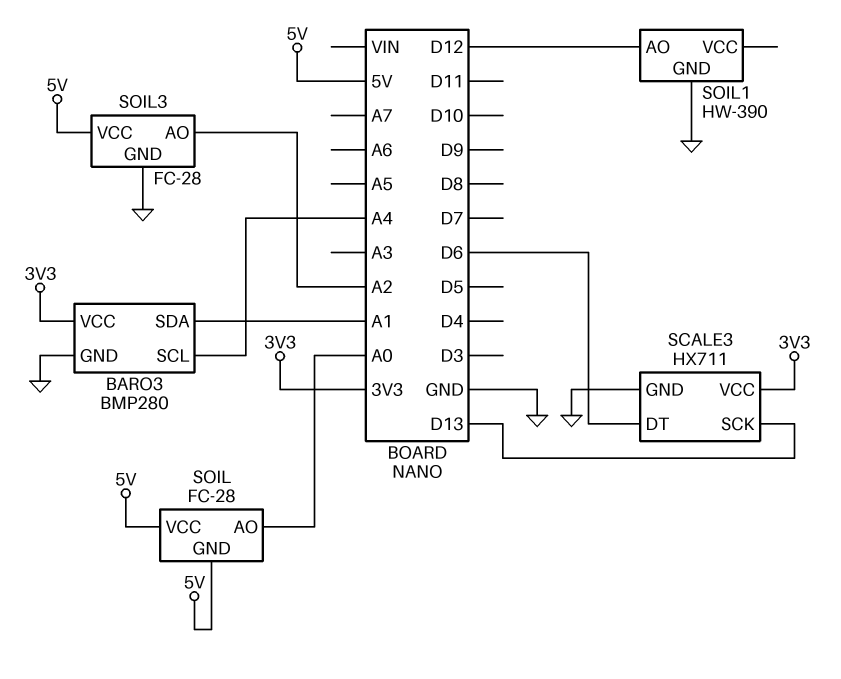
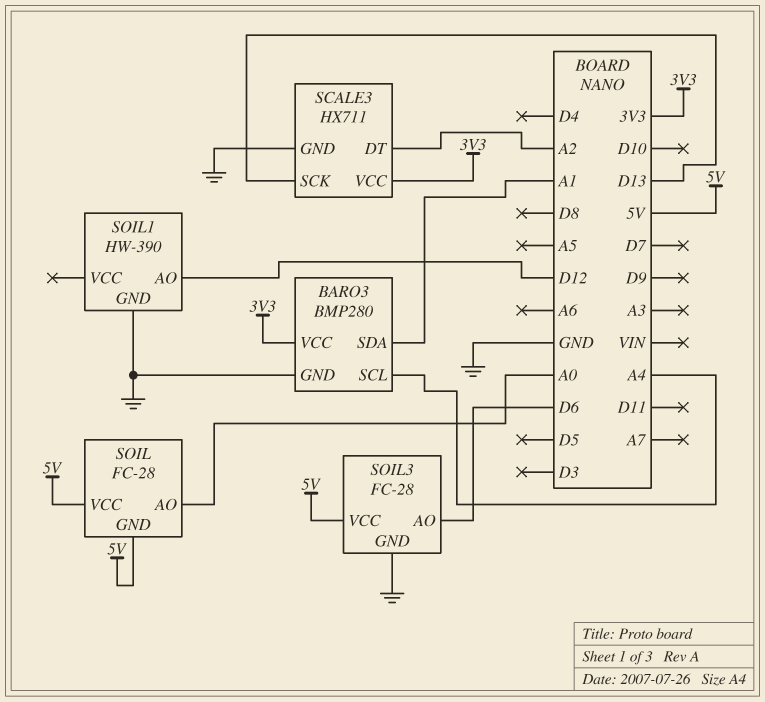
SCALE3 pin DT: D6 -> A2
SOIL3 pin AO: A2 -> D6

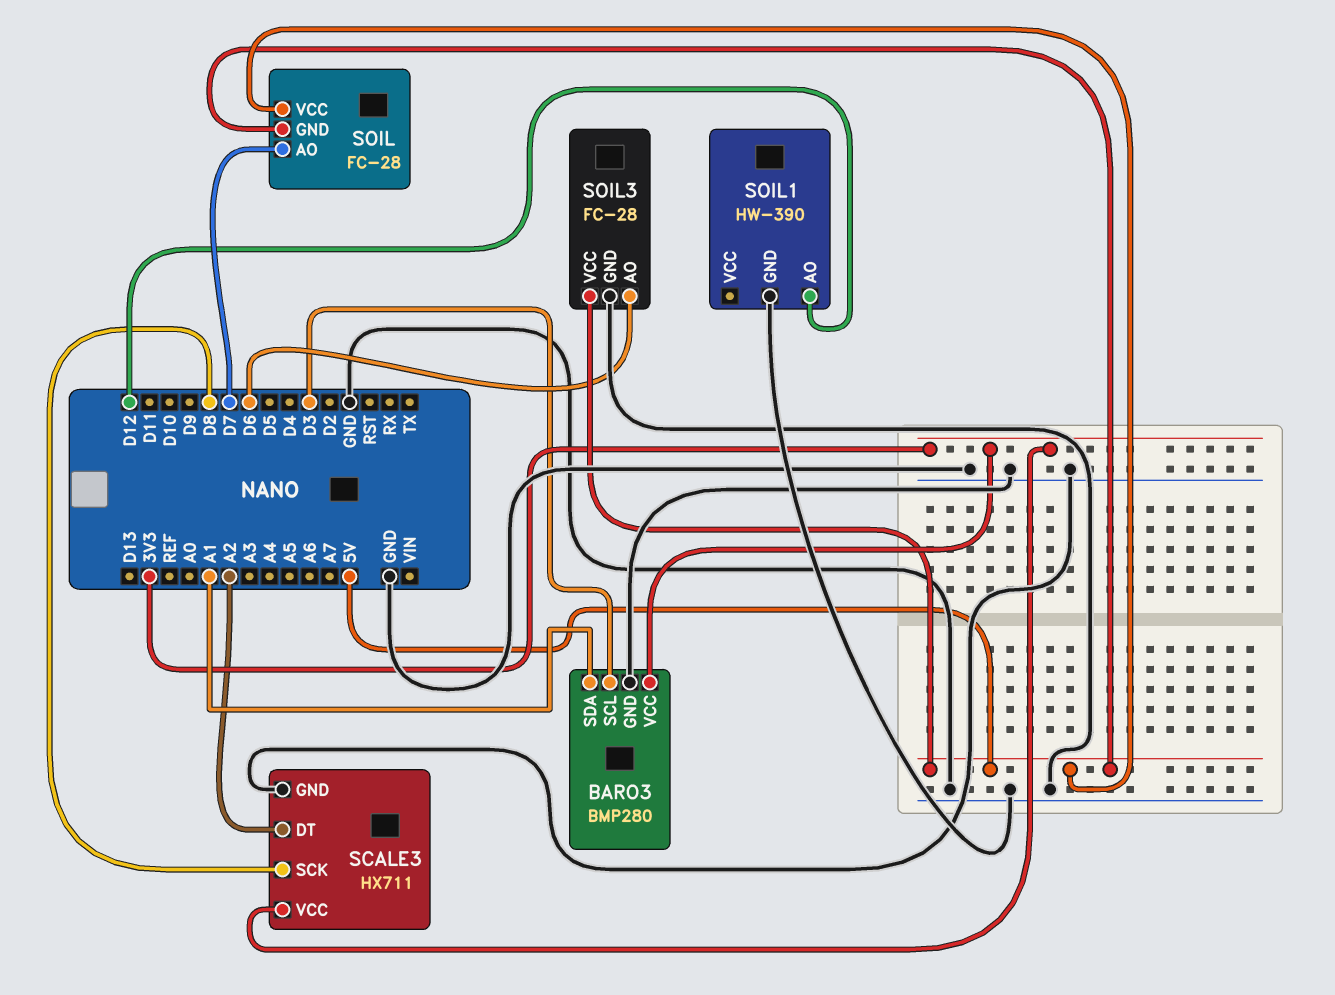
BARO3 pin SCL: A4 -> D3
SCALE3 pin SCK: D13 -> D8
SOIL pin AO: A0 -> D7

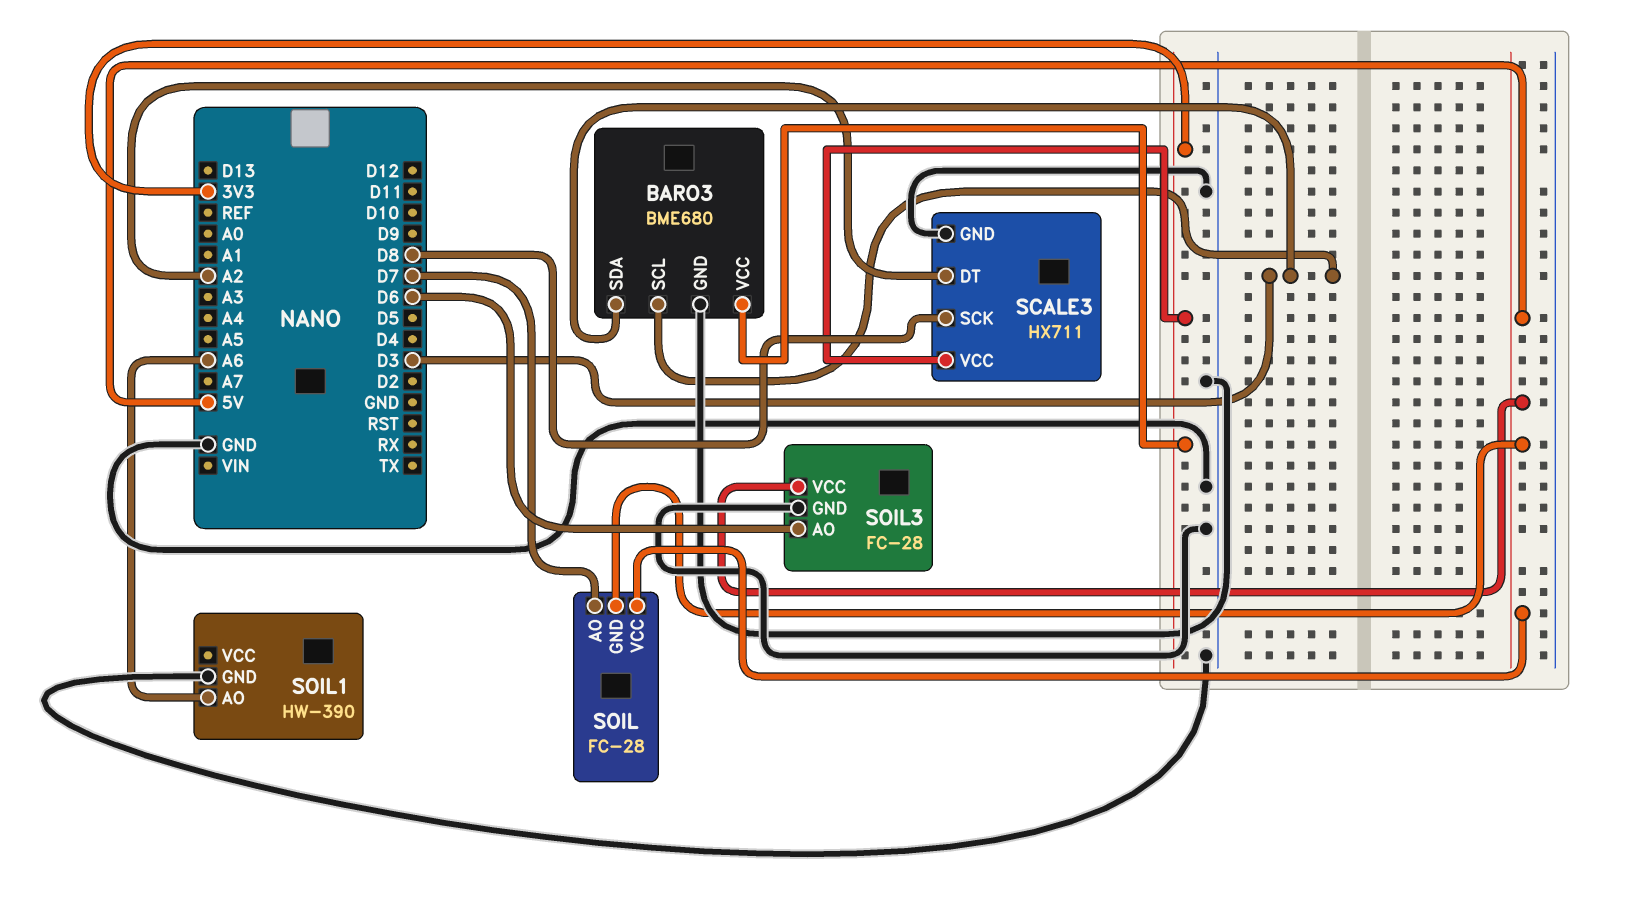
BARO3: BMP280 -> BME680
BARO3 pin SDA: A1 -> D3
SOIL1 pin AO: D12 -> A6

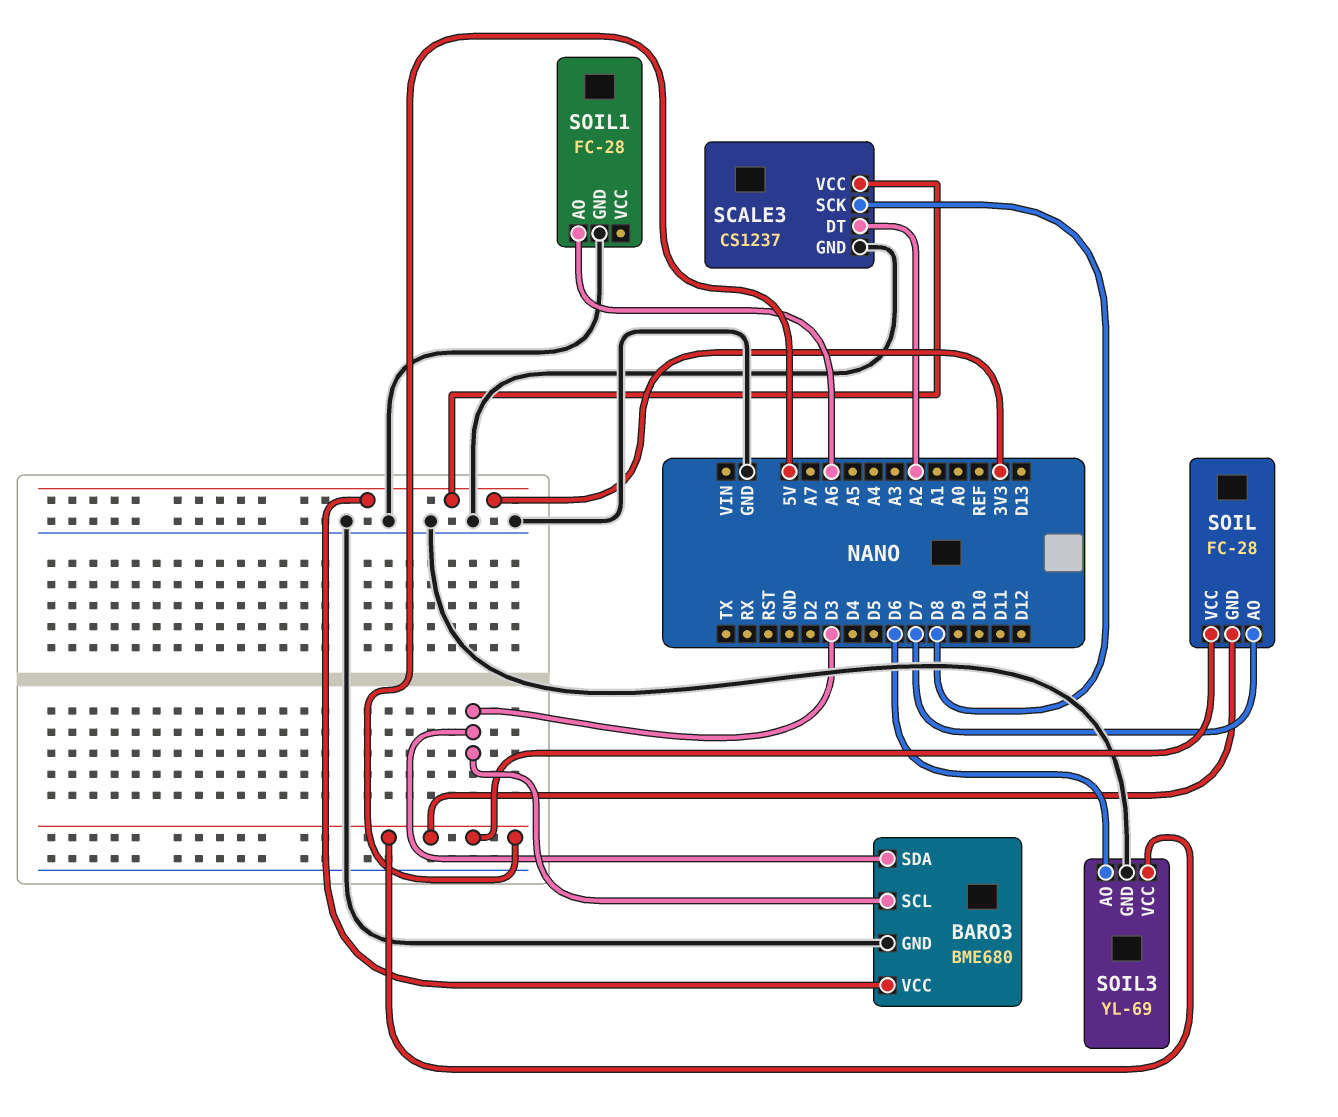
SCALE3: HX711 -> CS1237
SOIL1: HW-390 -> FC-28
SOIL3: FC-28 -> YL-69

